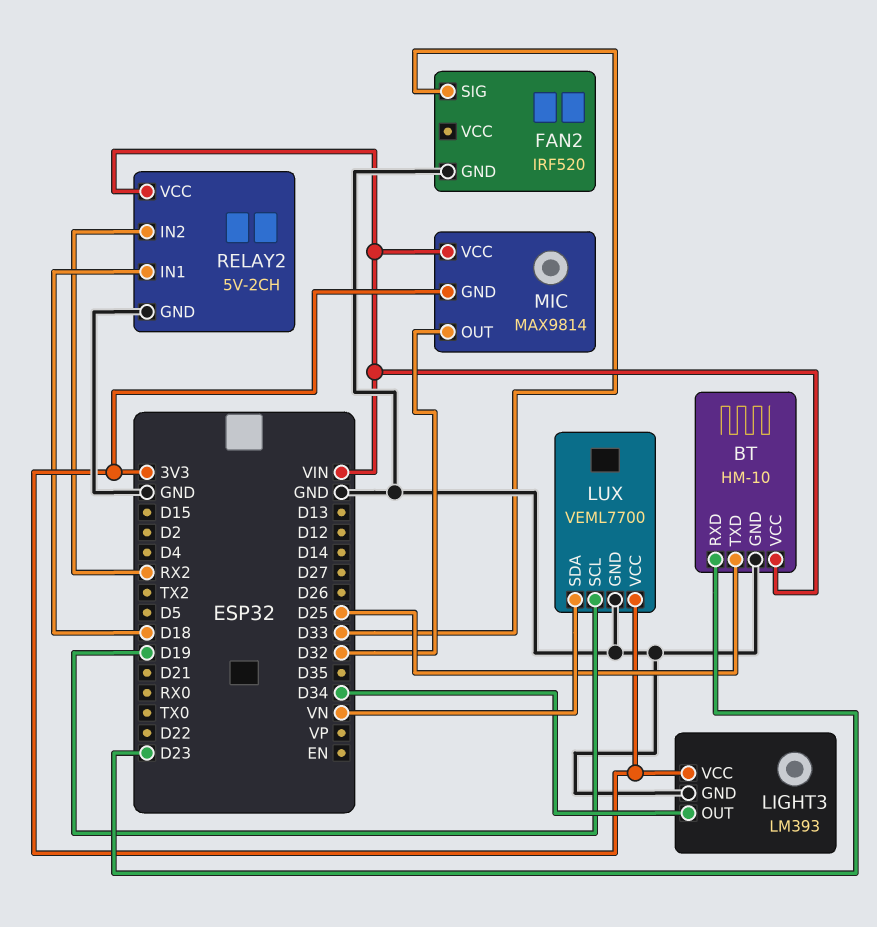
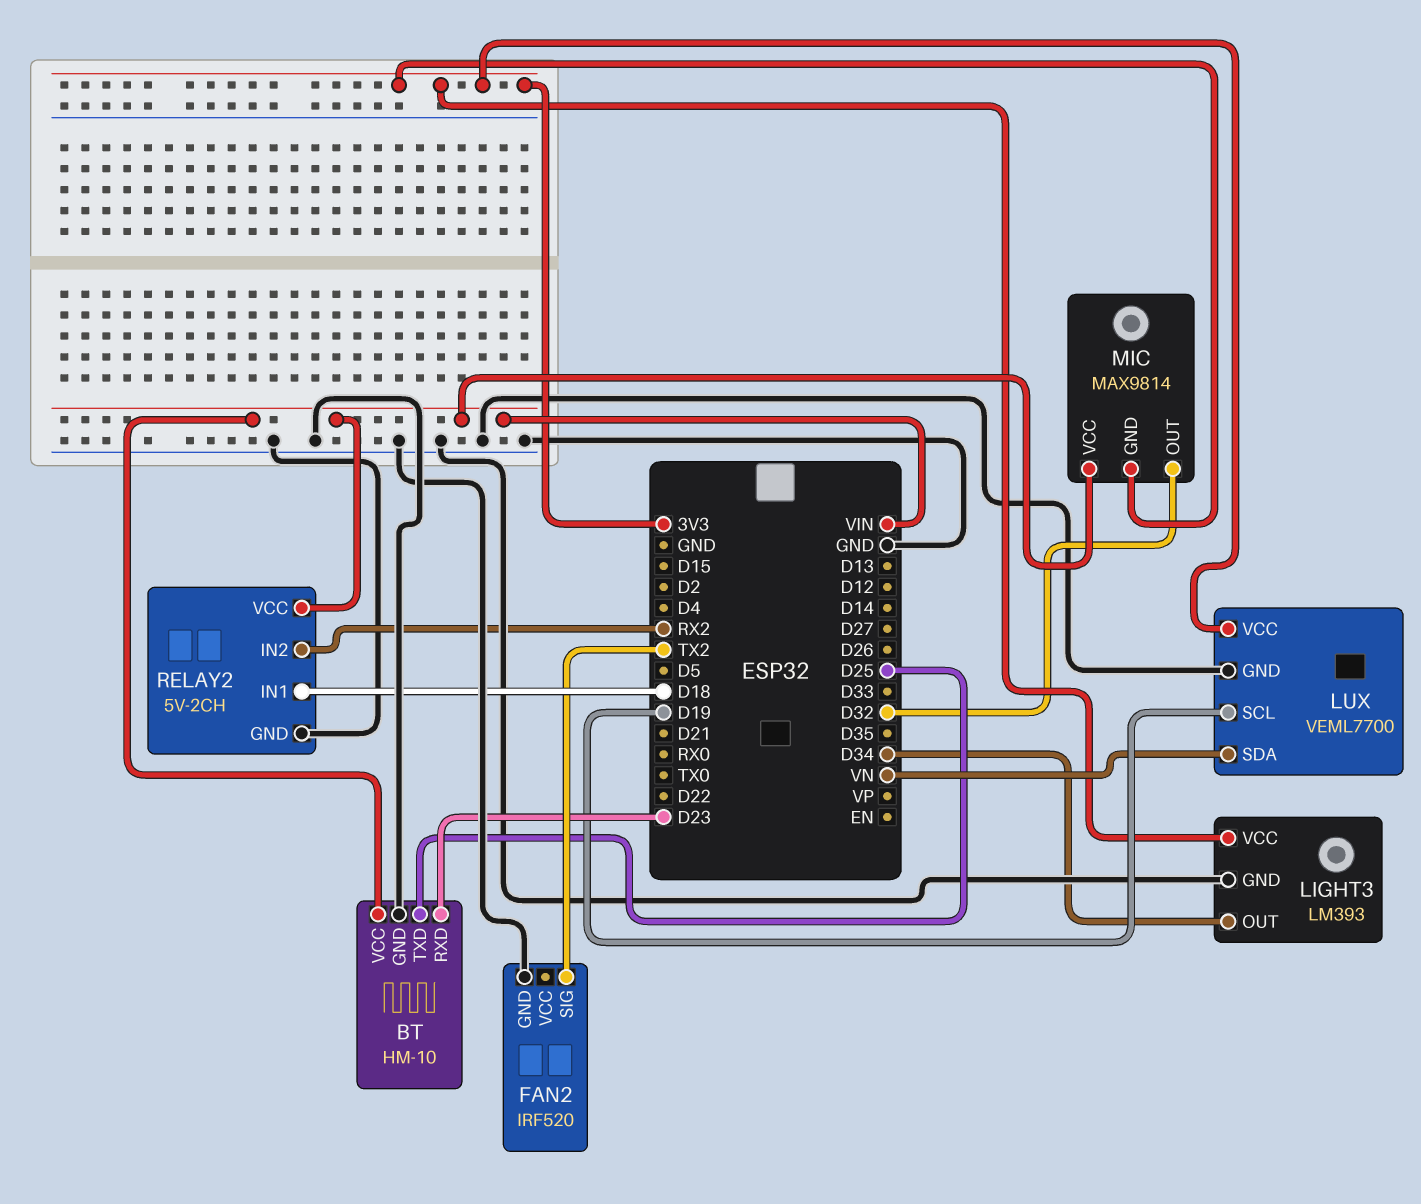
FAN2 pin SIG: D33 -> TX2

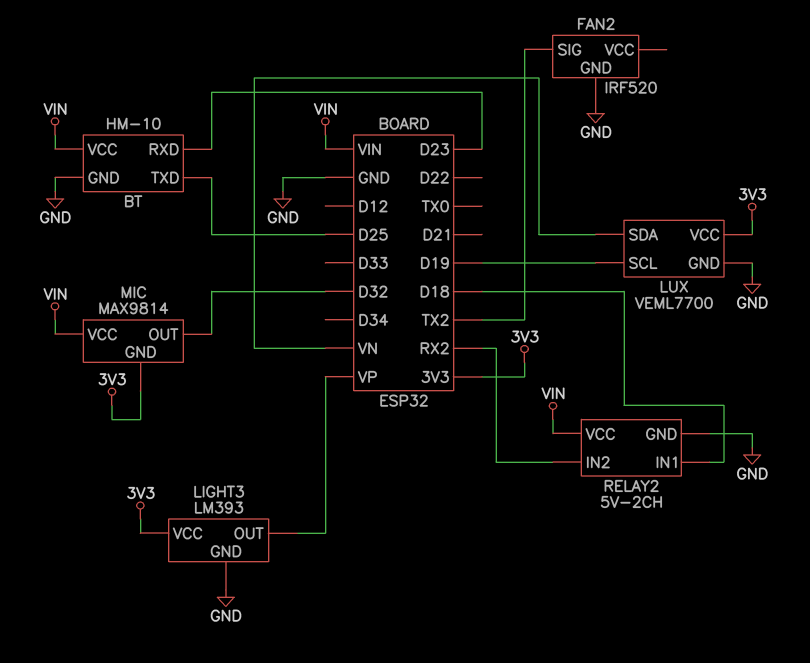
LIGHT3 pin OUT: D34 -> VP

